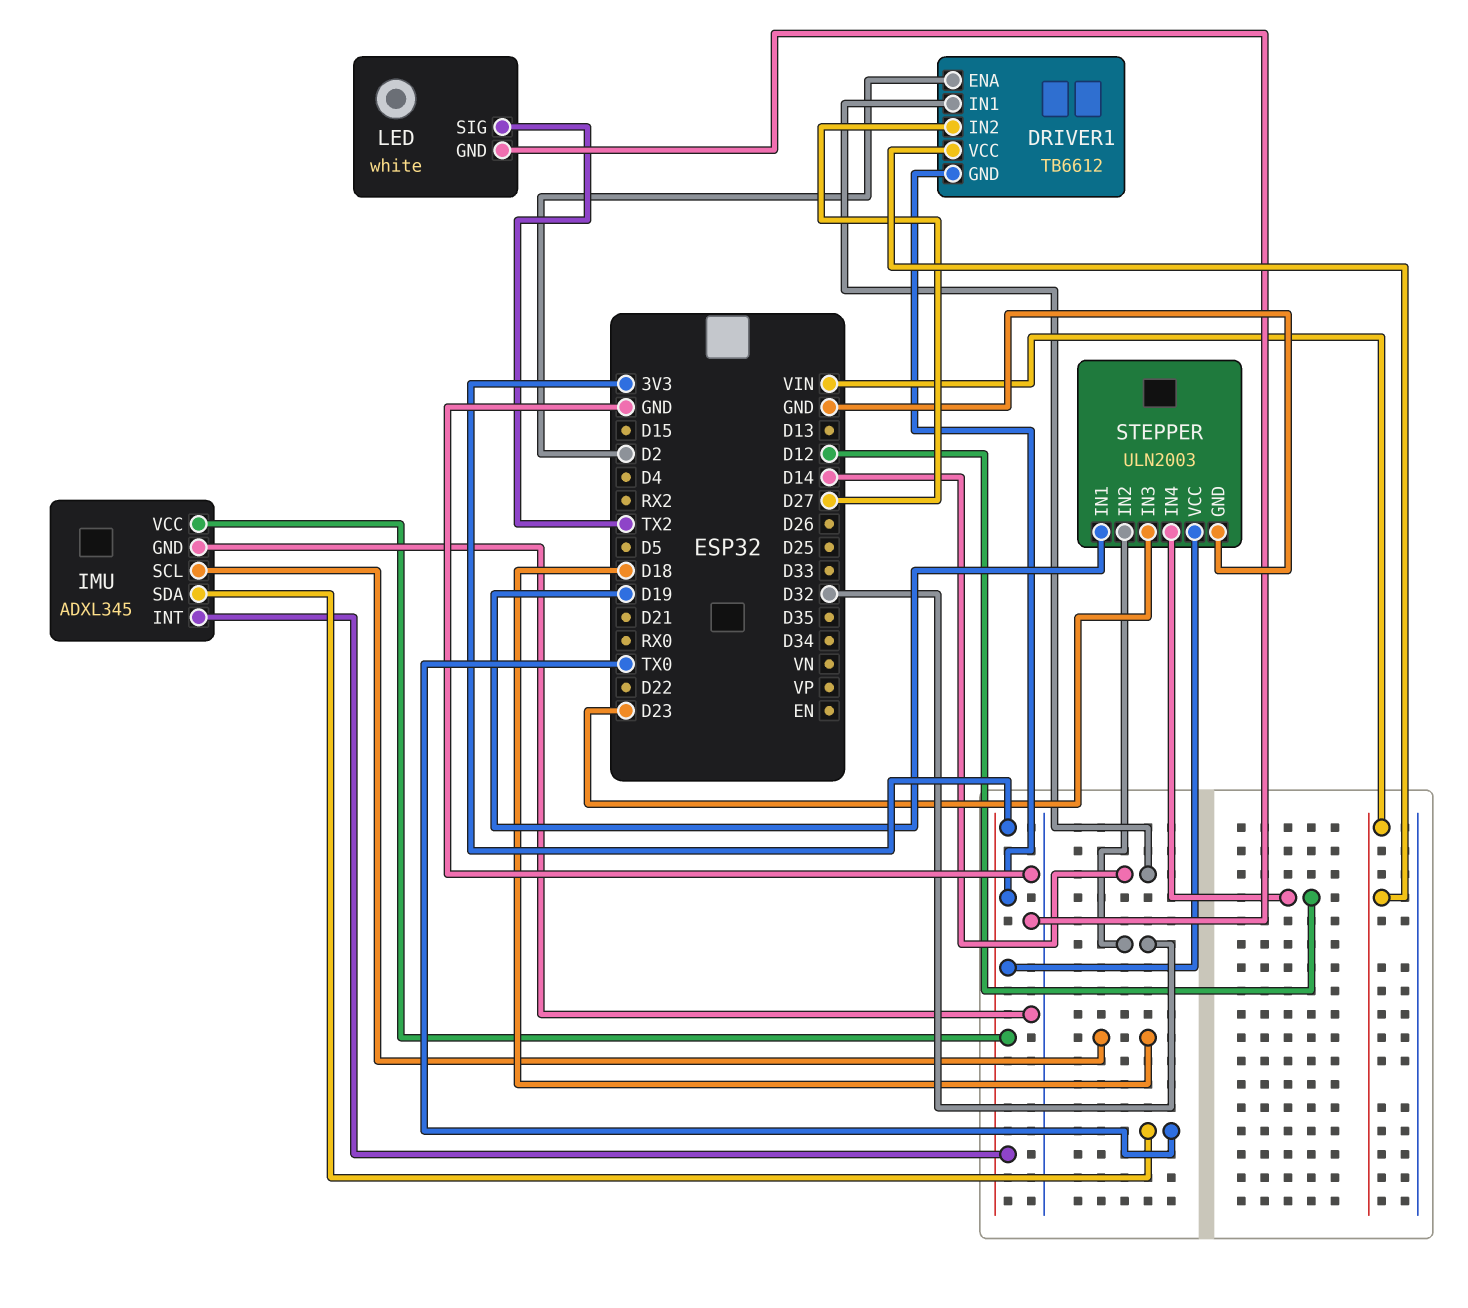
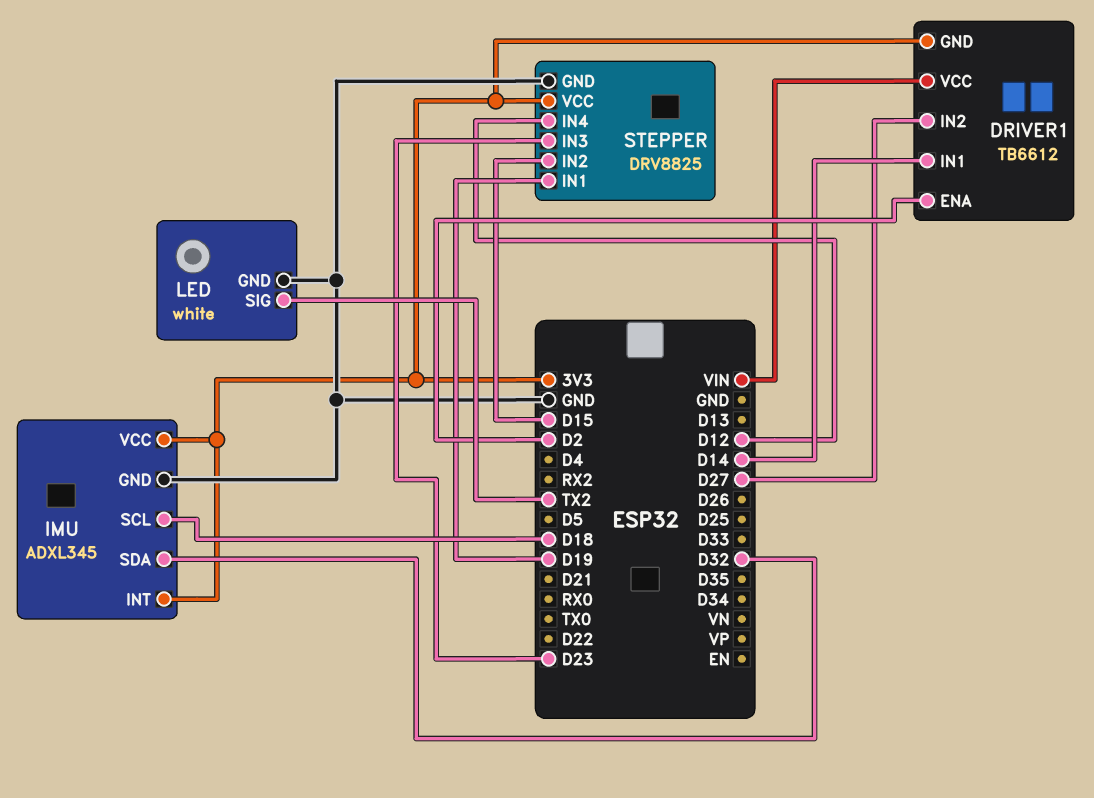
IMU pin SDA: TX0 -> D32
STEPPER: ULN2003 -> DRV8825
STEPPER pin IN2: D32 -> D15

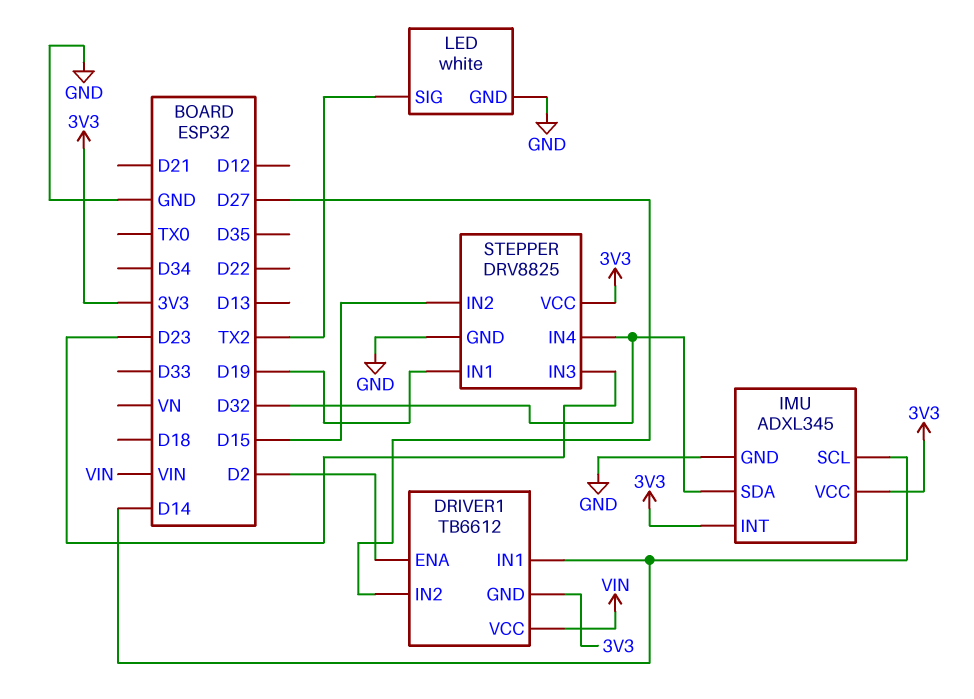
IMU pin SCL: D18 -> D14
STEPPER pin IN4: D12 -> D32

